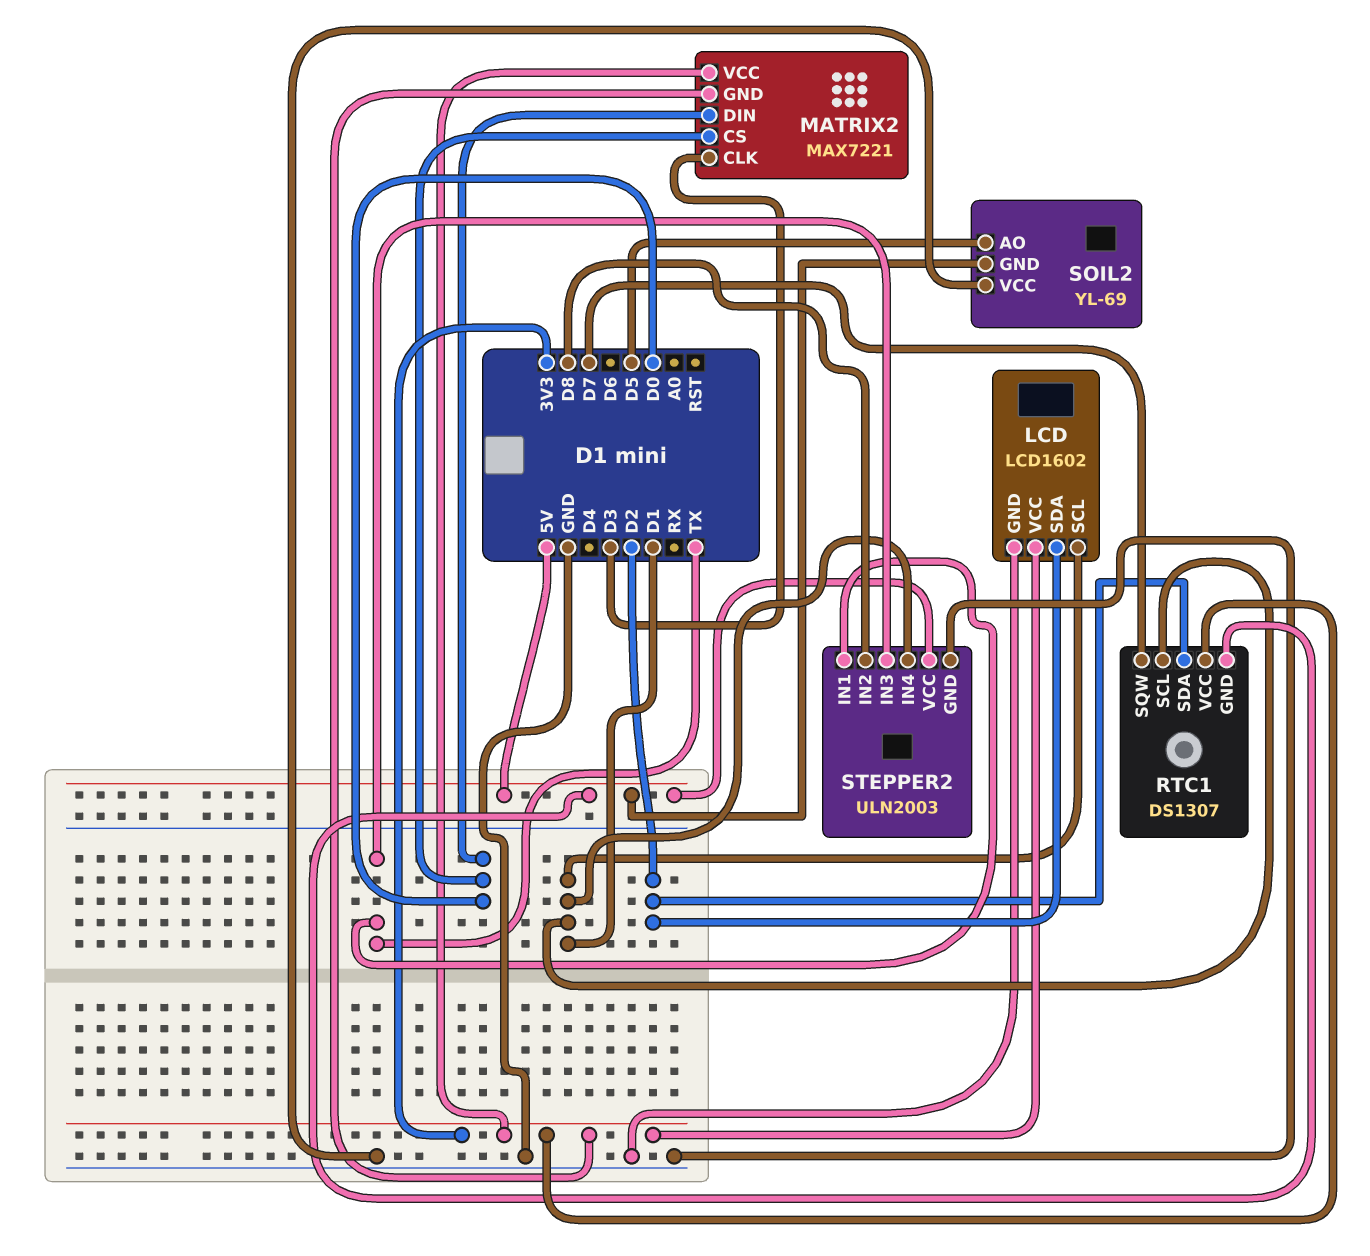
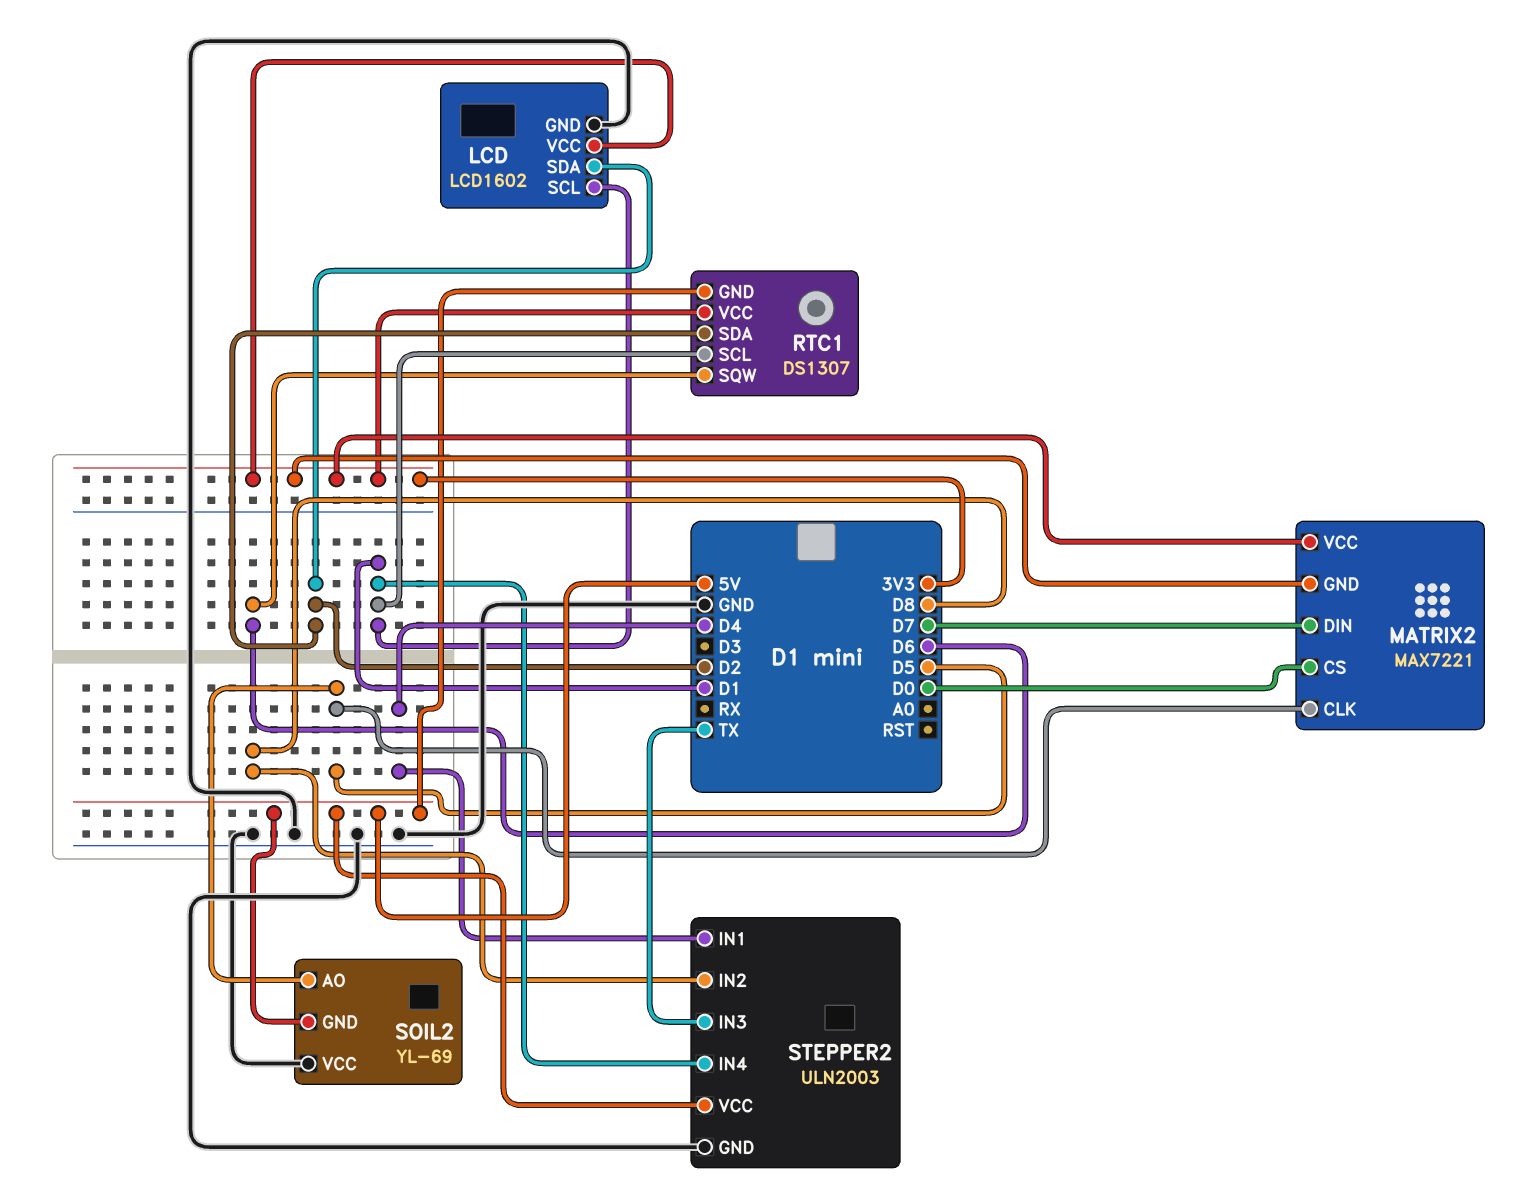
MATRIX2 pin CLK: D3 -> D5
MATRIX2 pin DIN: D0 -> D7
RTC1 pin SQW: D7 -> D6
STEPPER2 pin IN1: TX -> D4

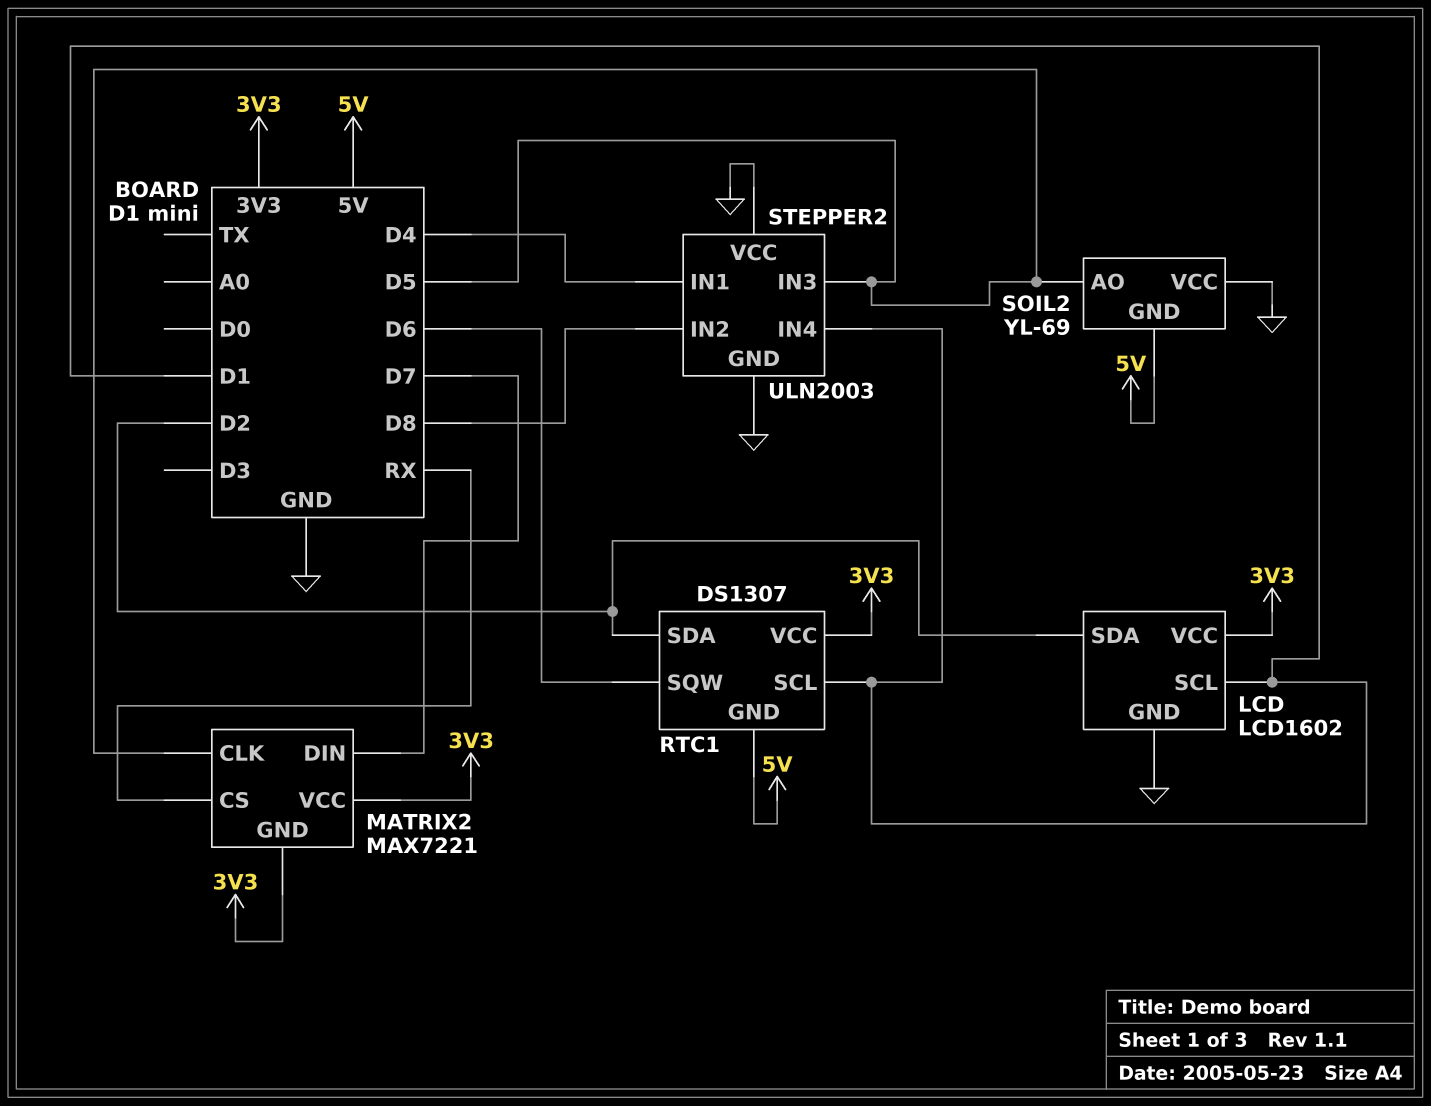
MATRIX2 pin CS: D0 -> RX
STEPPER2 pin IN3: TX -> D5
STEPPER2 pin VCC: 5V -> GND

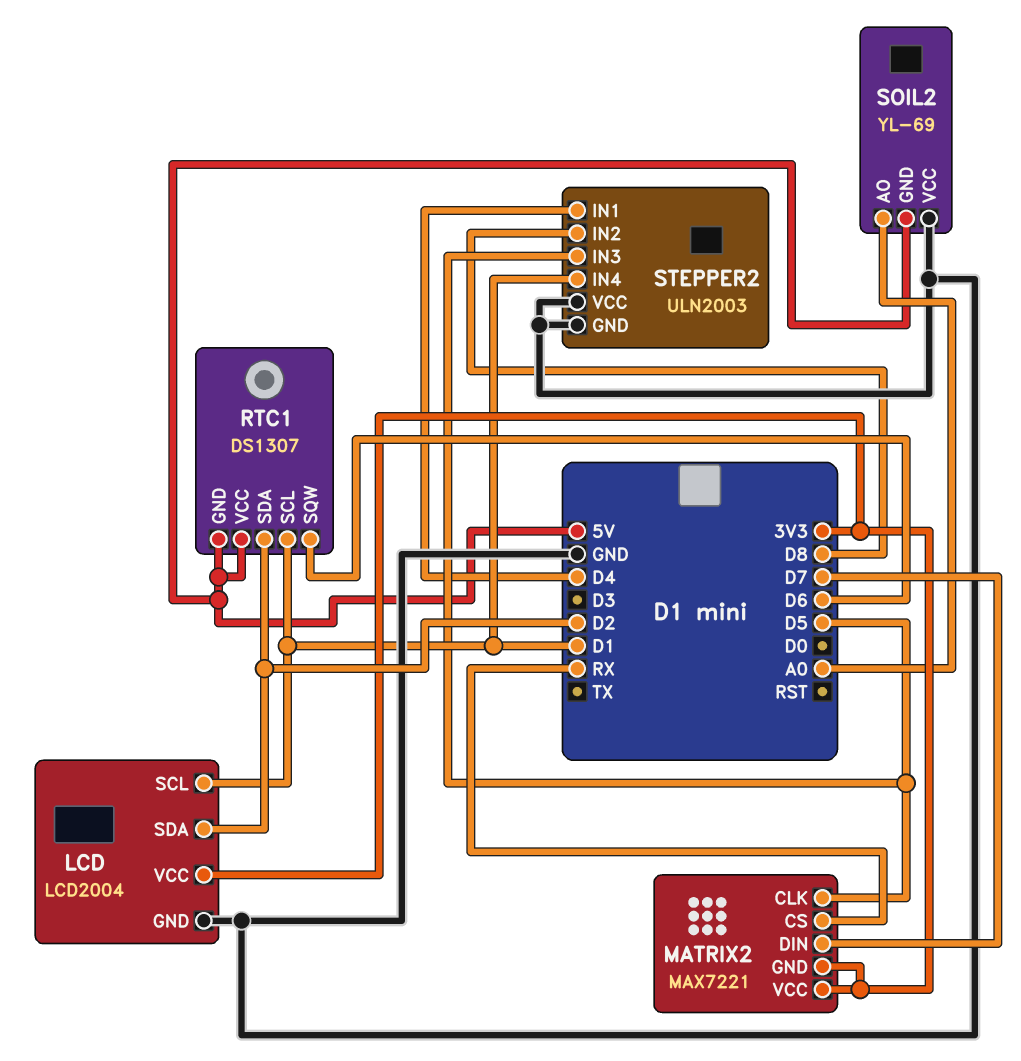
LCD: LCD1602 -> LCD2004
RTC1 pin VCC: 3V3 -> 5V
SOIL2 pin AO: D5 -> A0

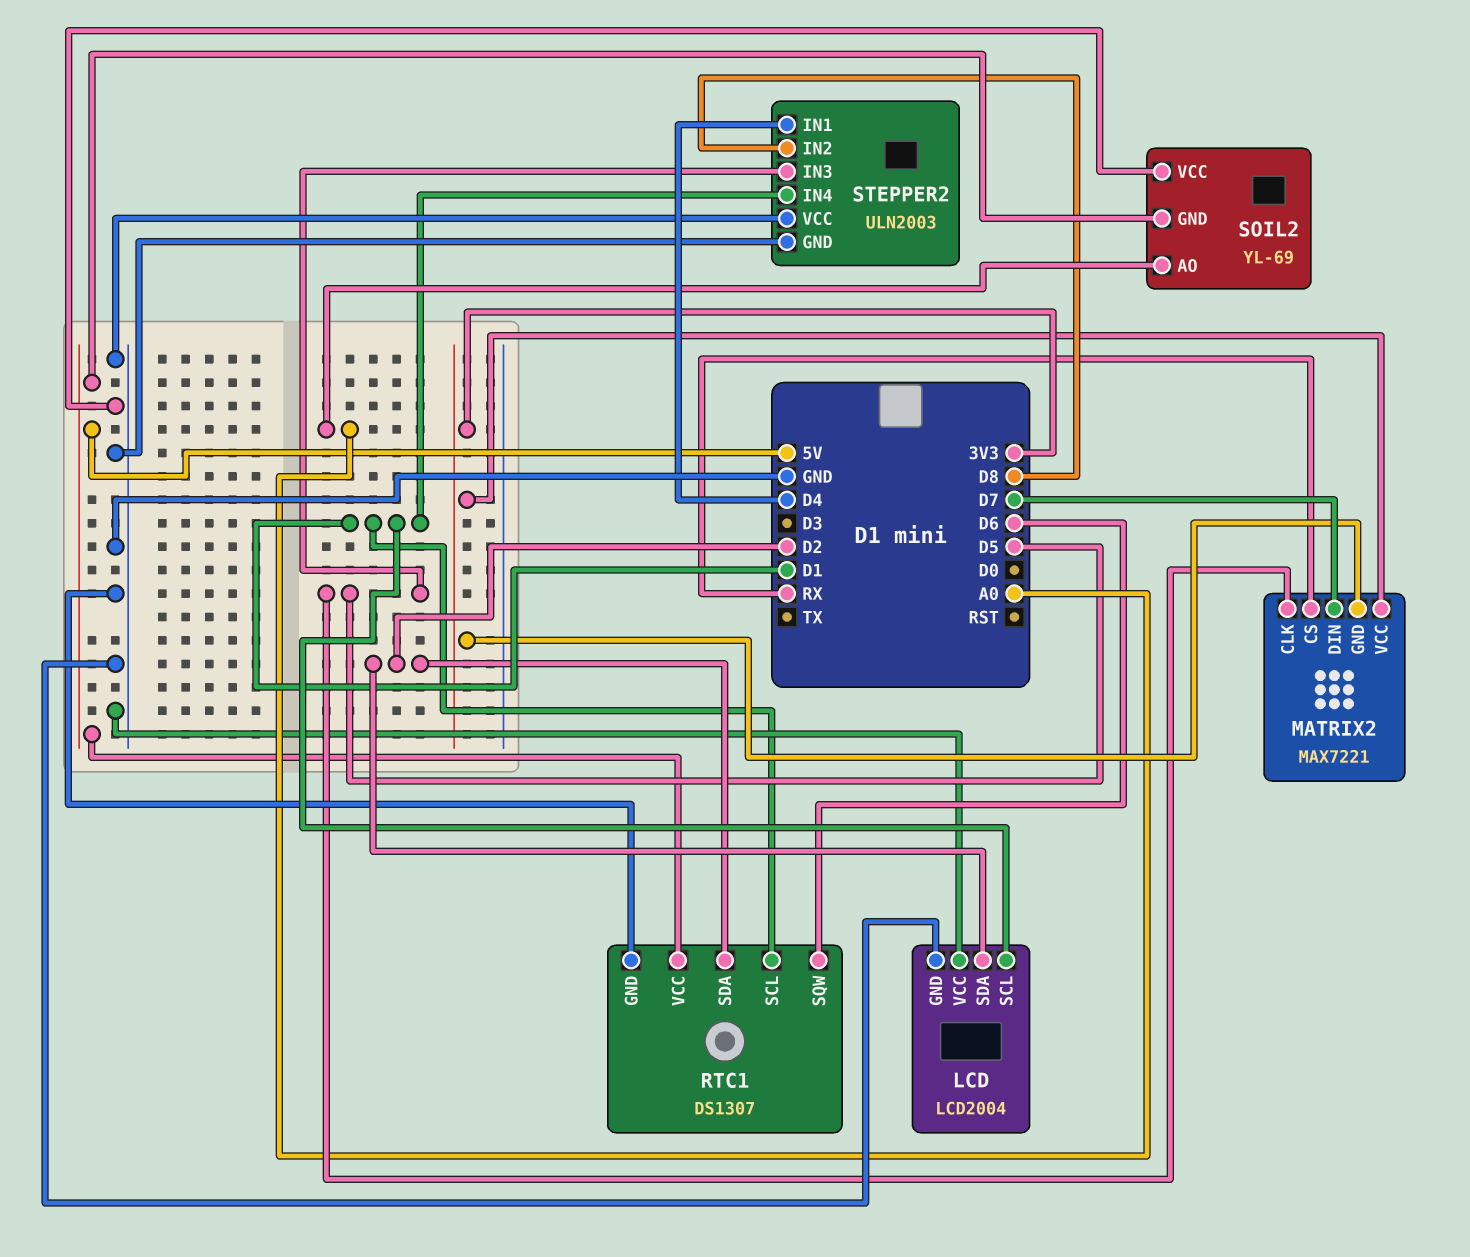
LCD pin VCC: 3V3 -> GND
RTC1 pin GND: 5V -> GND

